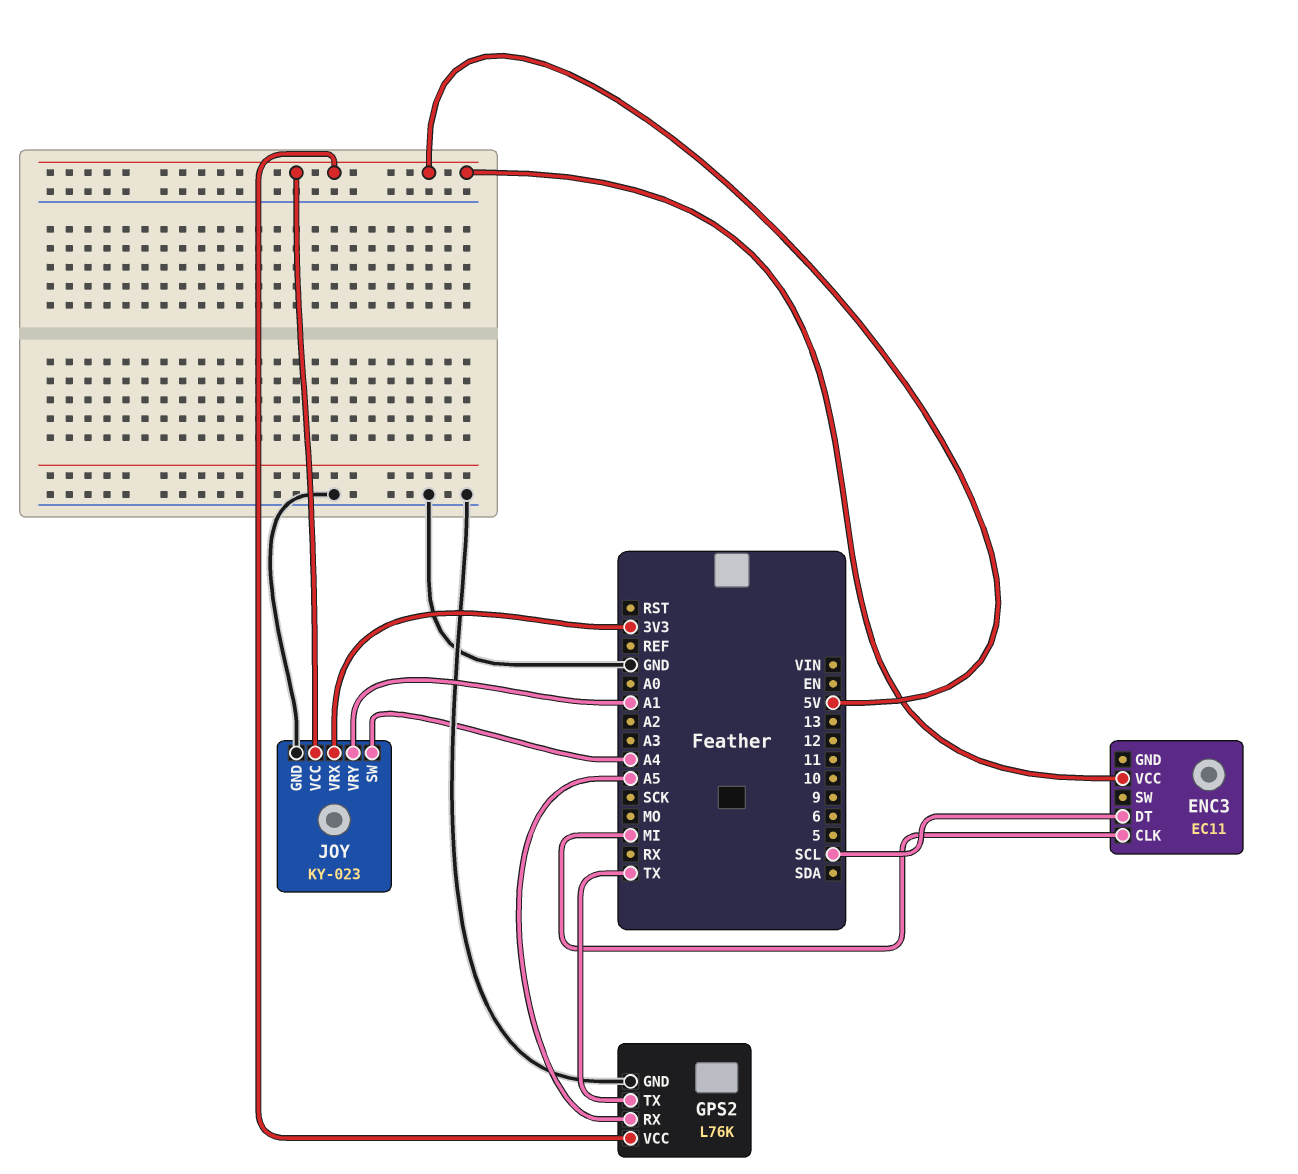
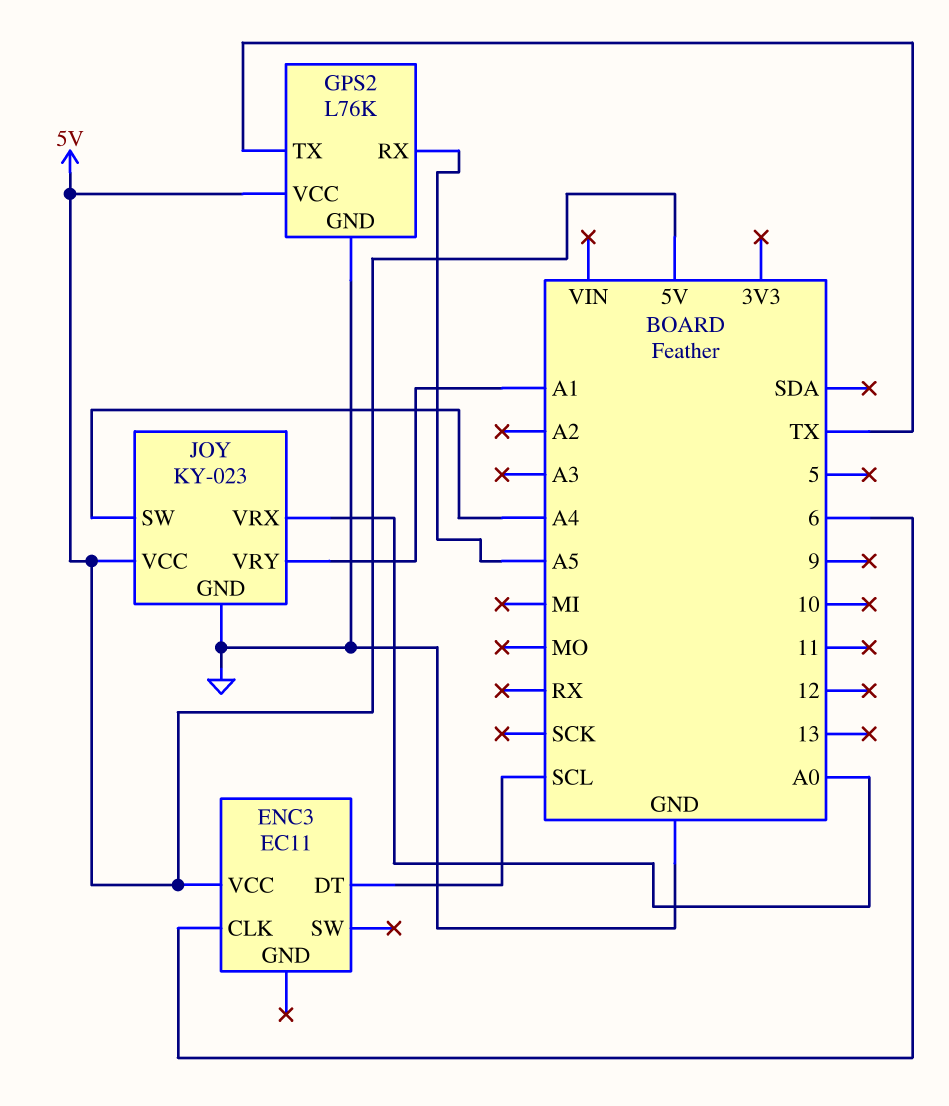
ENC3 pin CLK: MI -> 6
JOY pin VRX: 3V3 -> A0

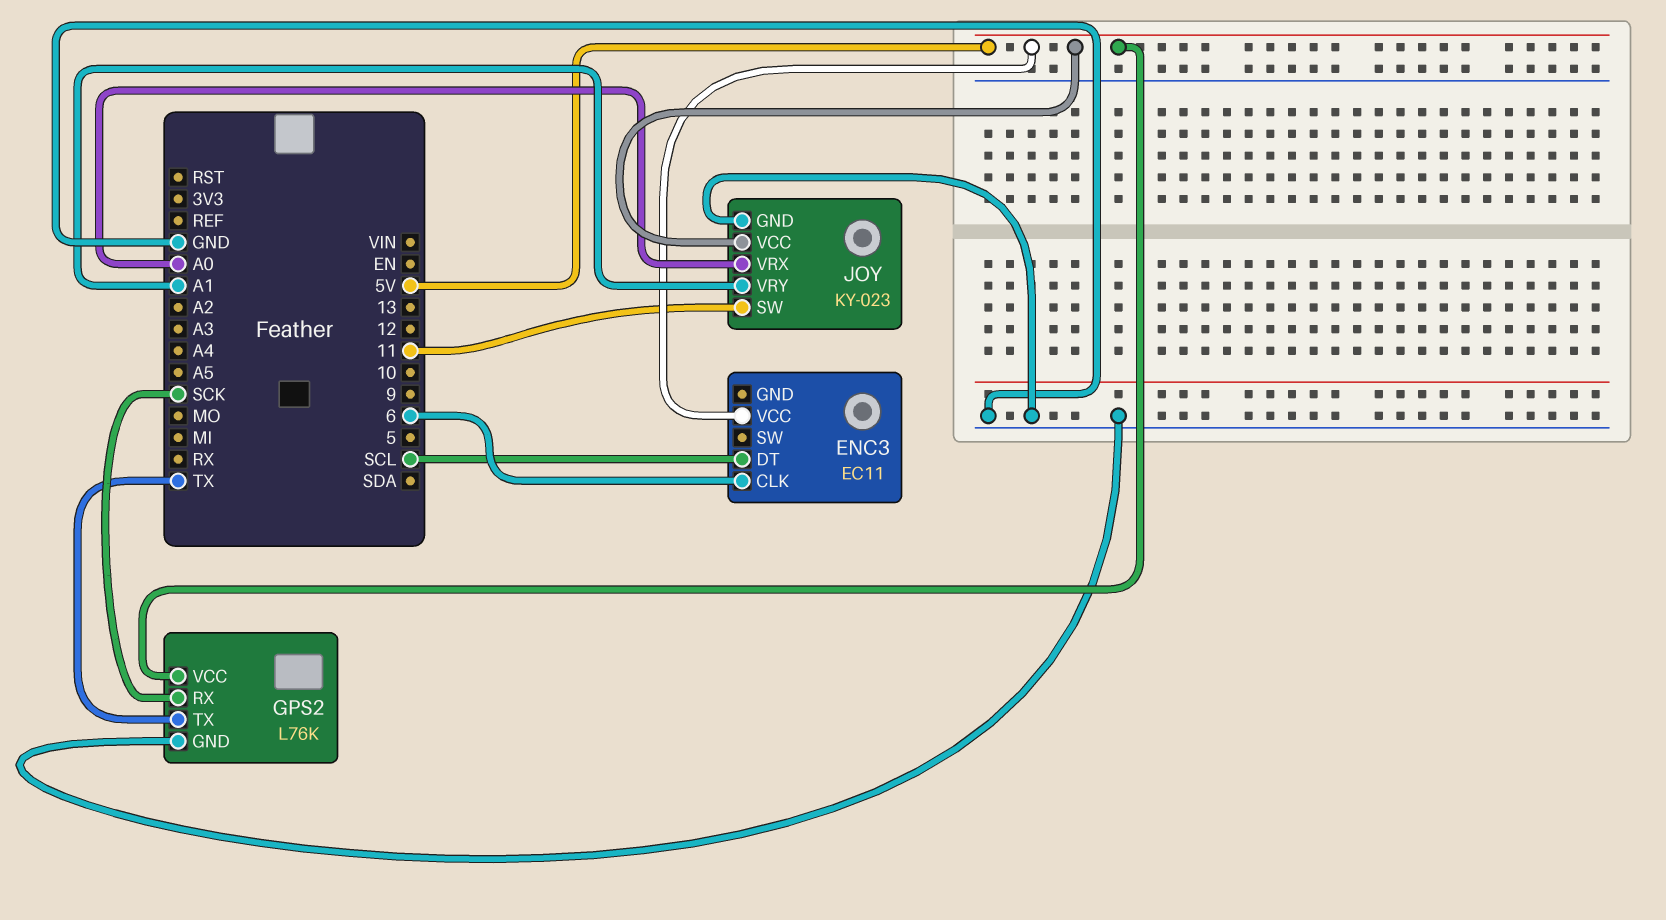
GPS2 pin RX: A5 -> SCK
JOY pin SW: A4 -> 11

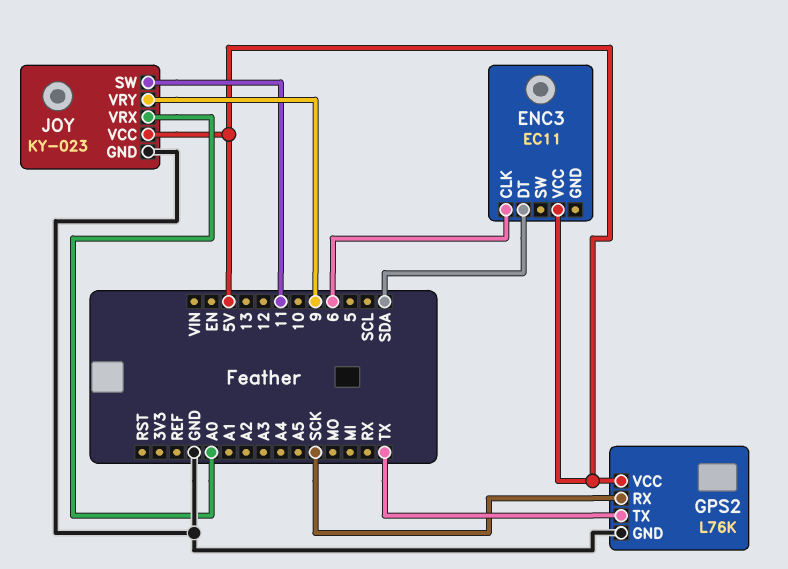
ENC3 pin DT: SCL -> SDA
JOY pin VRY: A1 -> 9

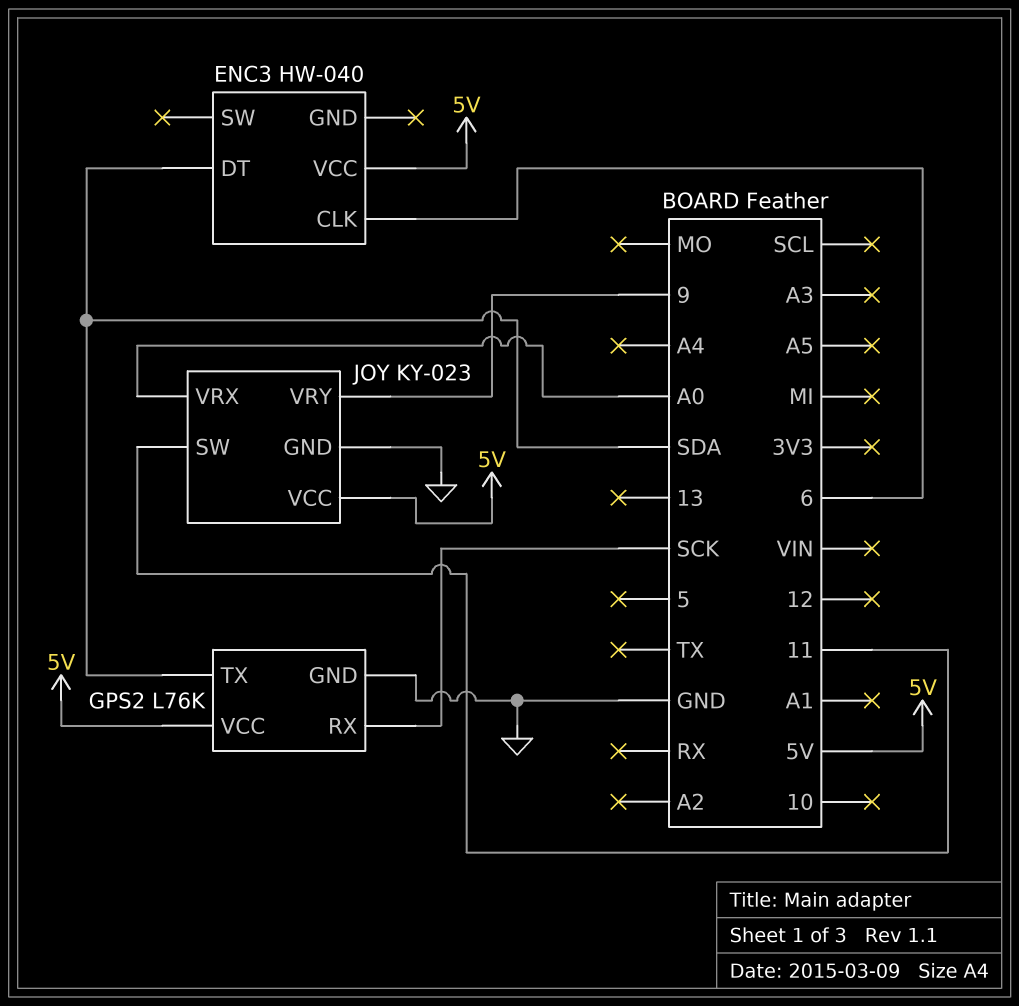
ENC3: EC11 -> HW-040
GPS2 pin TX: TX -> SDA

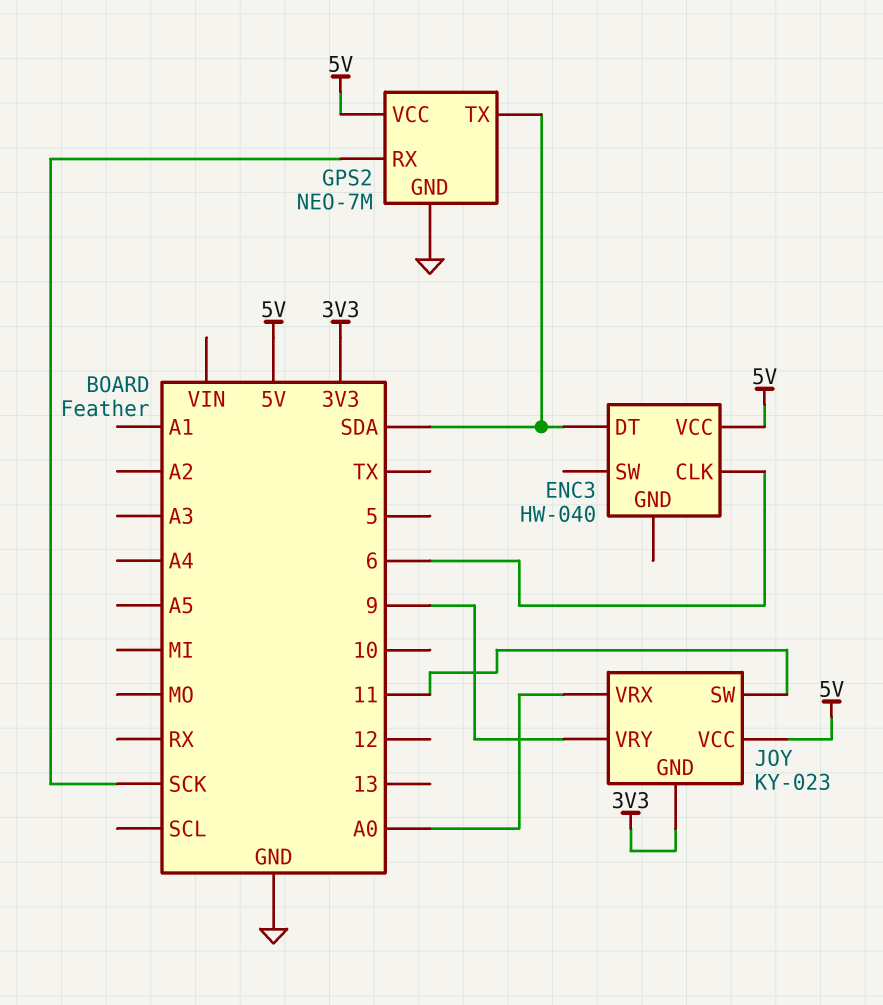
GPS2: L76K -> NEO-7M
JOY pin GND: GND -> 3V3

